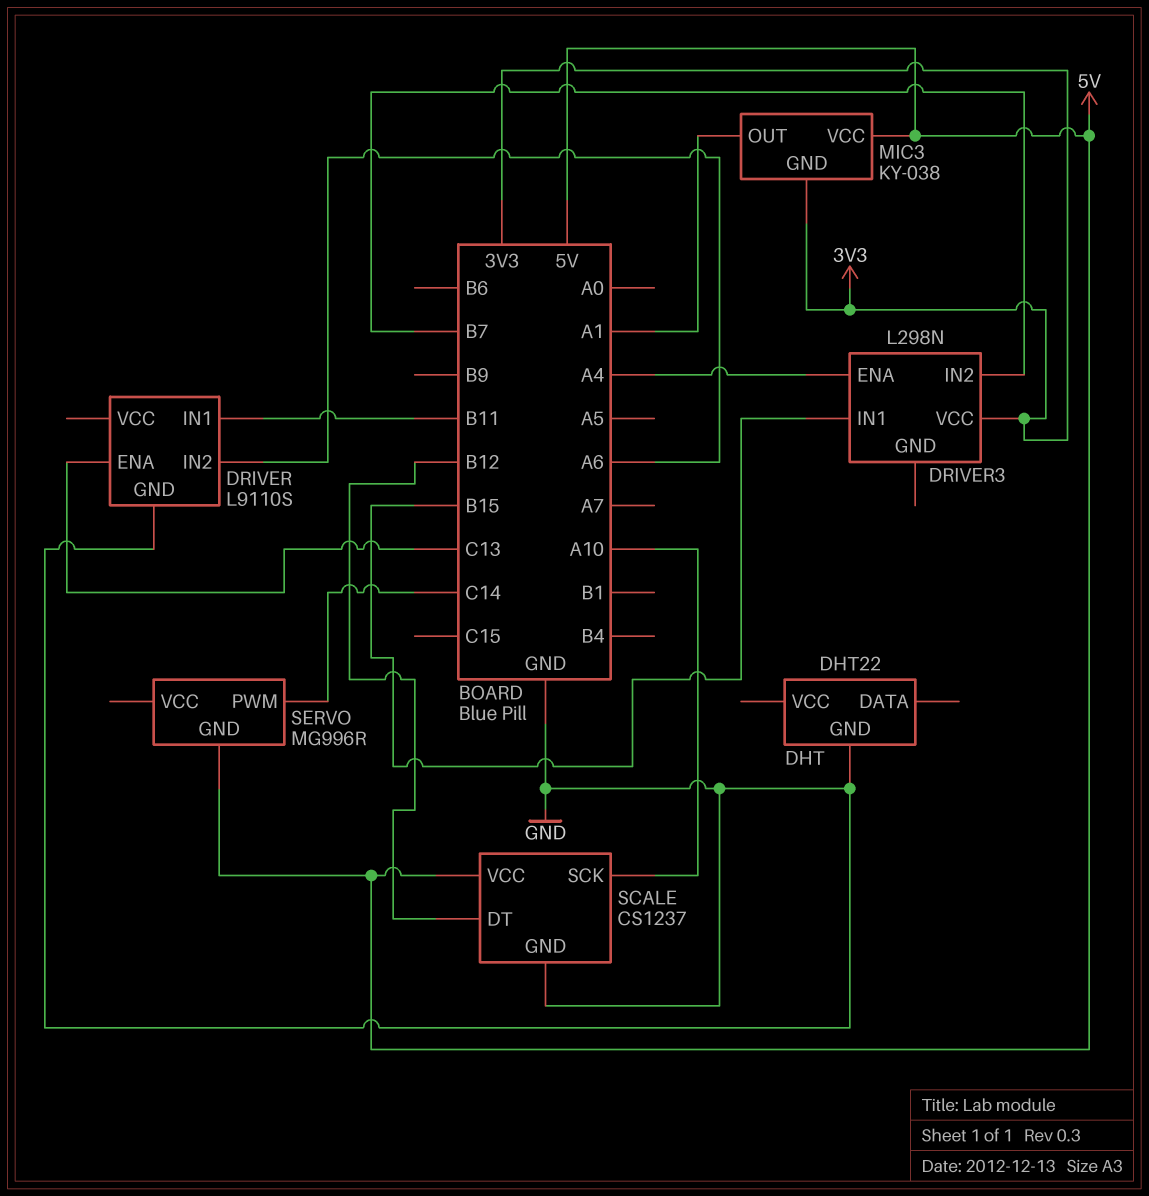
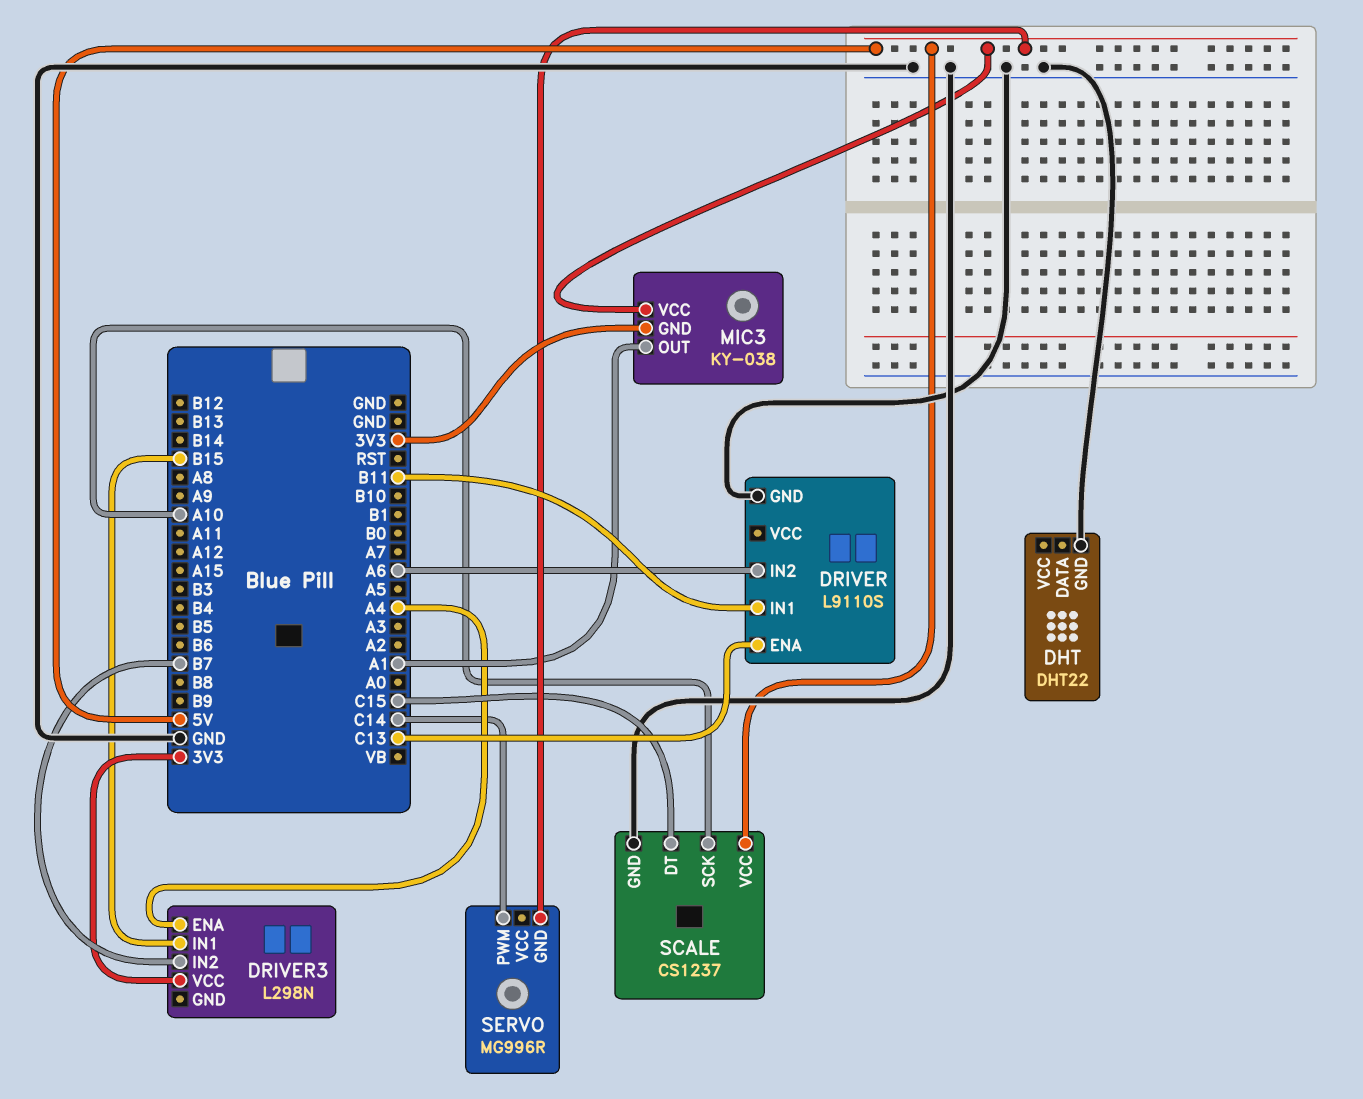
SCALE pin DT: B12 -> C15

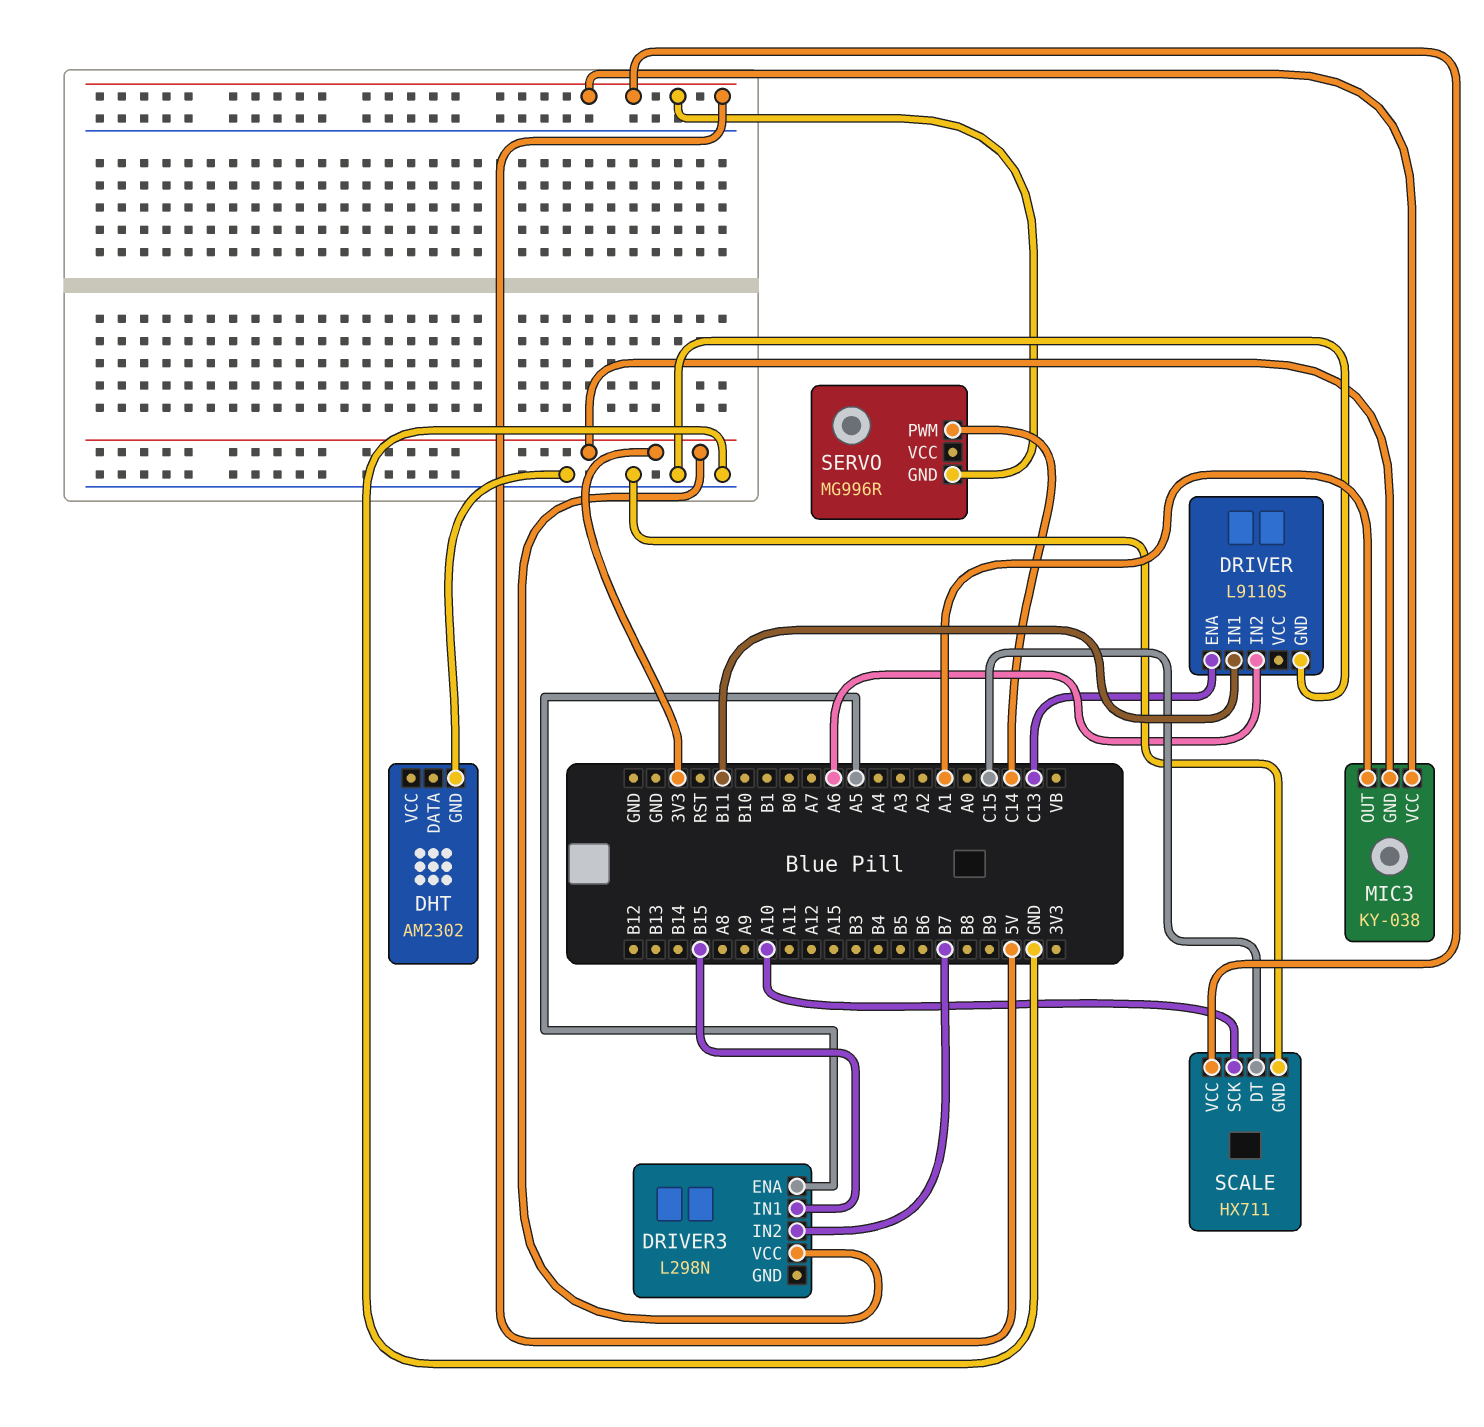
DHT: DHT22 -> AM2302
DRIVER3 pin ENA: A4 -> A5
SCALE: CS1237 -> HX711

